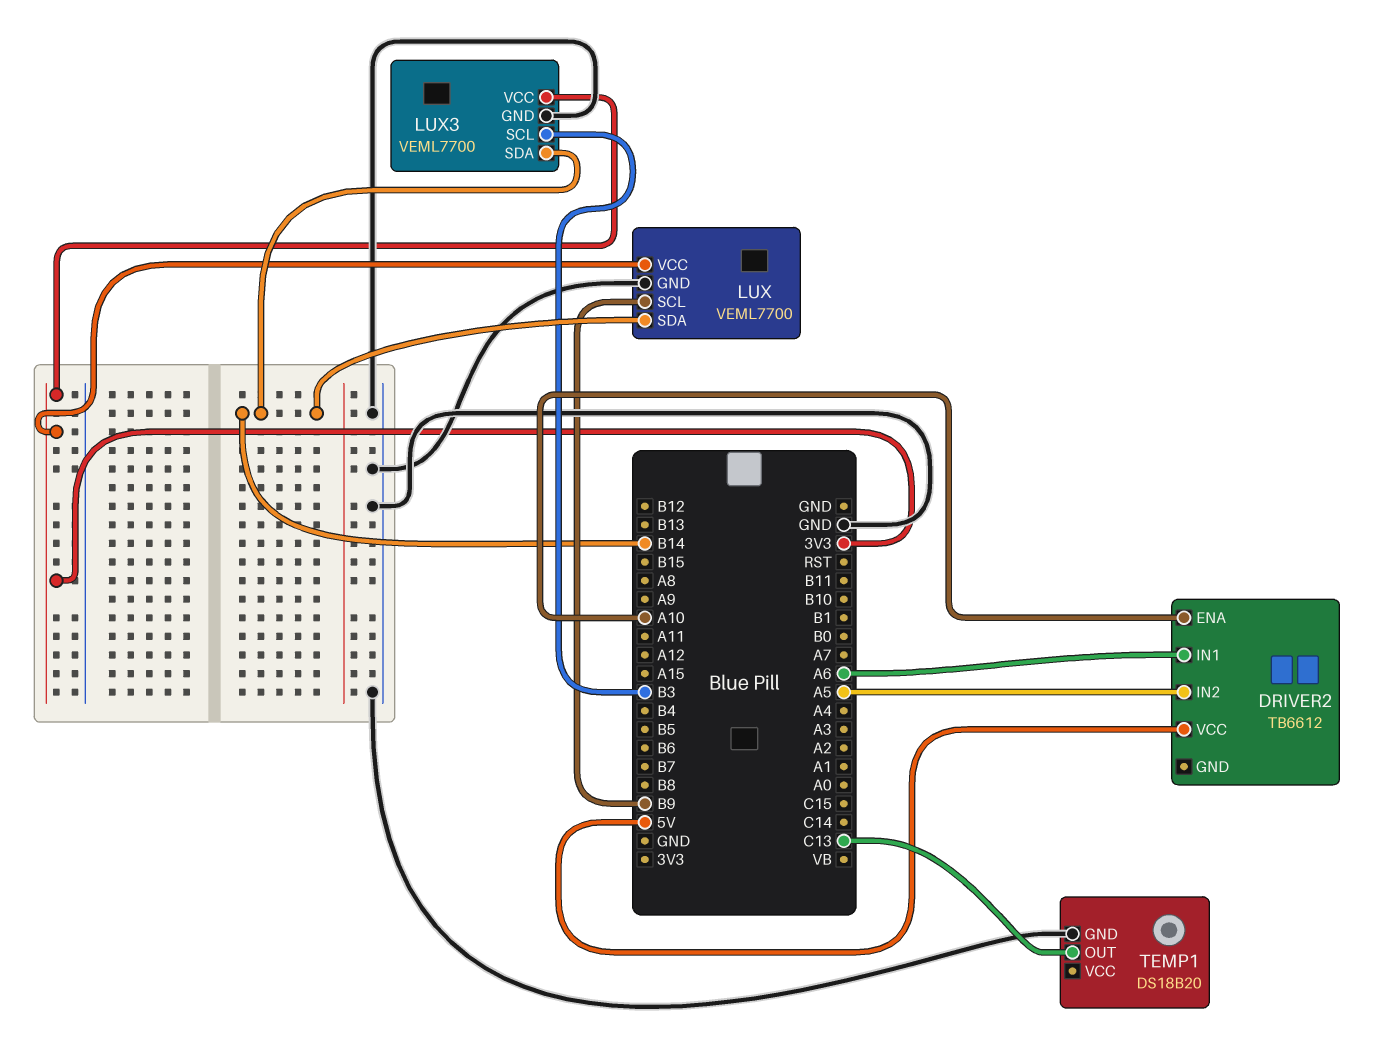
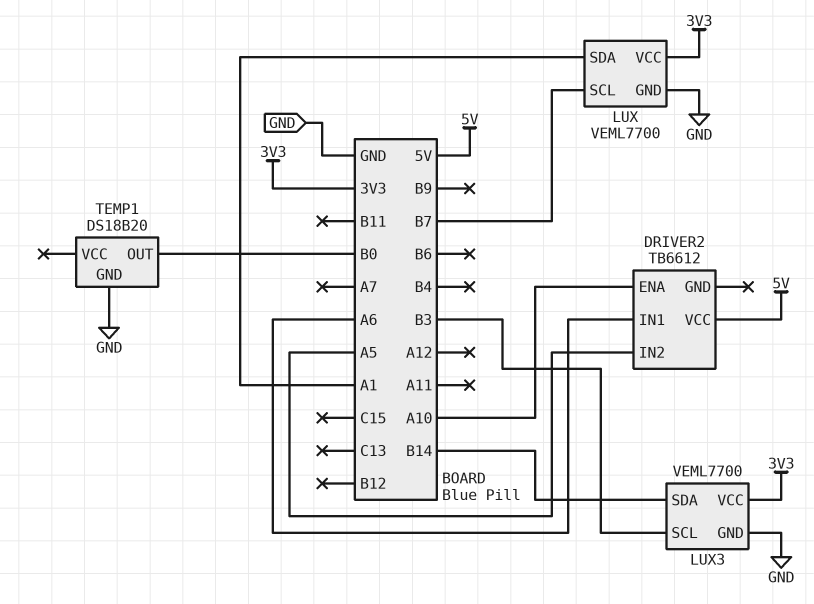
LUX pin SCL: B9 -> B7
LUX pin SDA: B14 -> A1
TEMP1 pin OUT: C13 -> B0

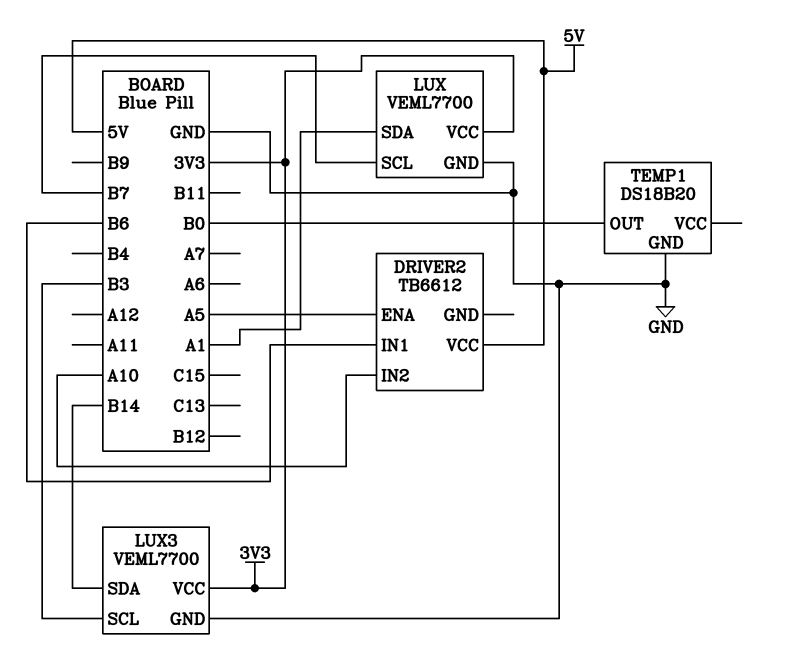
DRIVER2 pin ENA: A10 -> A5
DRIVER2 pin IN1: A6 -> B6
DRIVER2 pin IN2: A5 -> A10

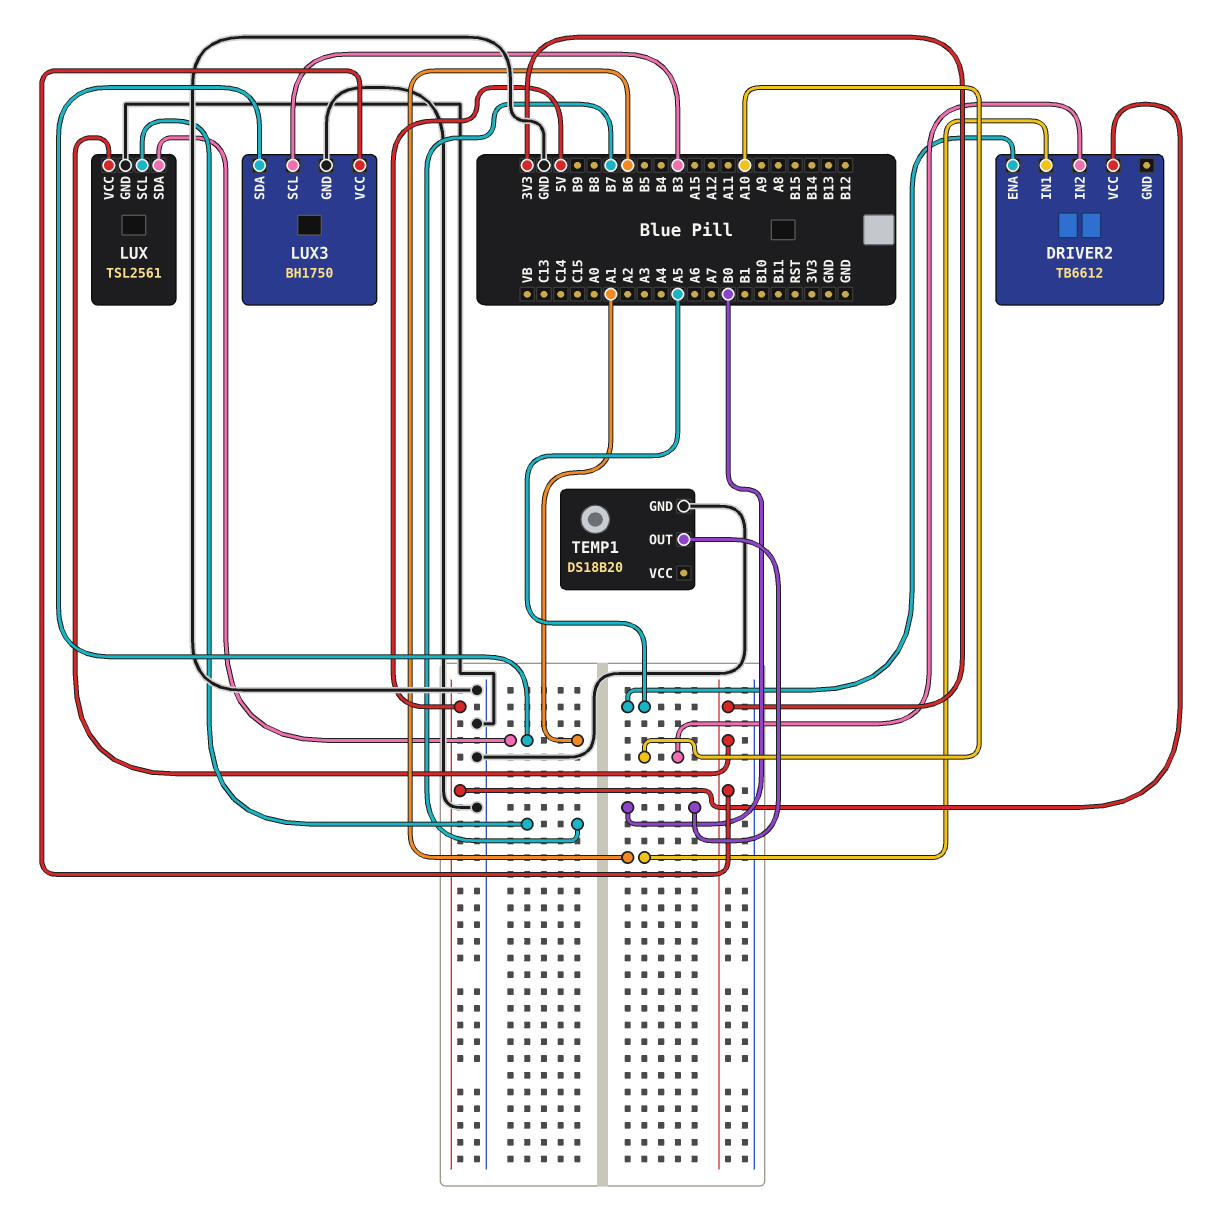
LUX: VEML7700 -> TSL2561
LUX3: VEML7700 -> BH1750
LUX3 pin SDA: B14 -> A1

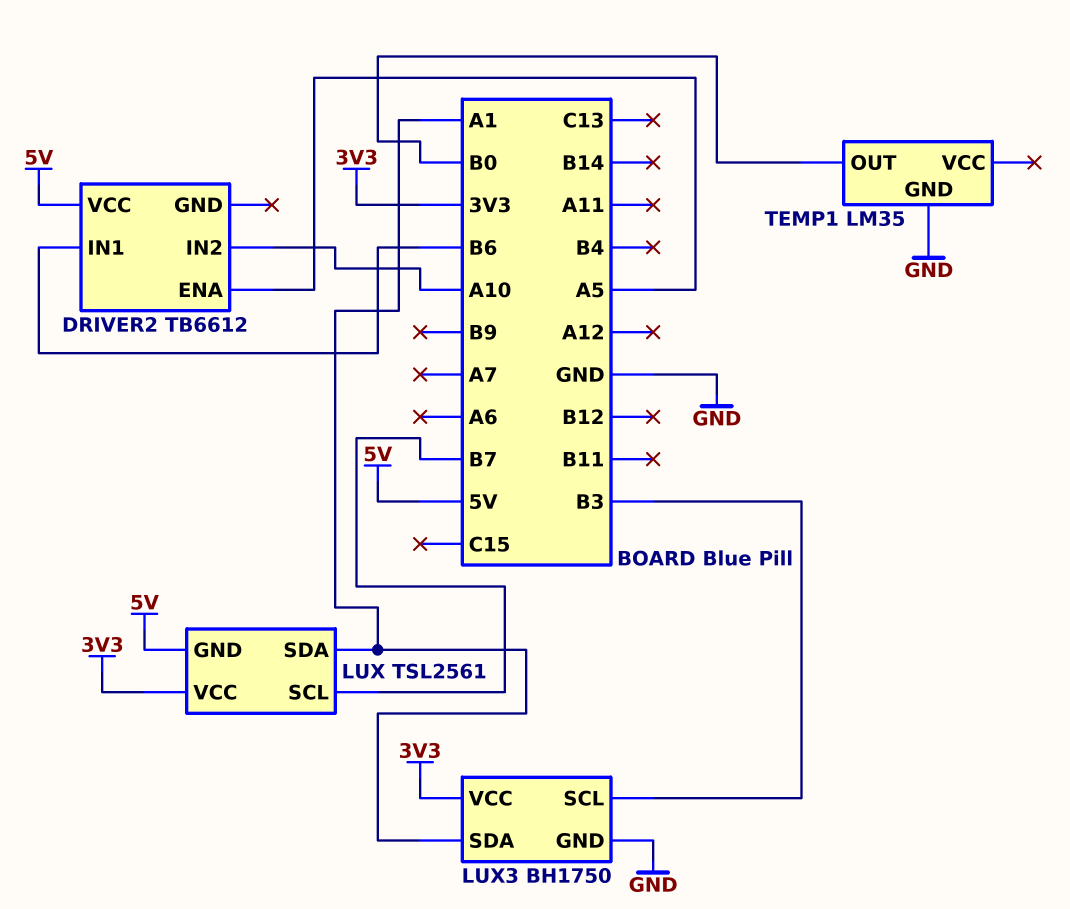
LUX pin GND: GND -> 5V
TEMP1: DS18B20 -> LM35

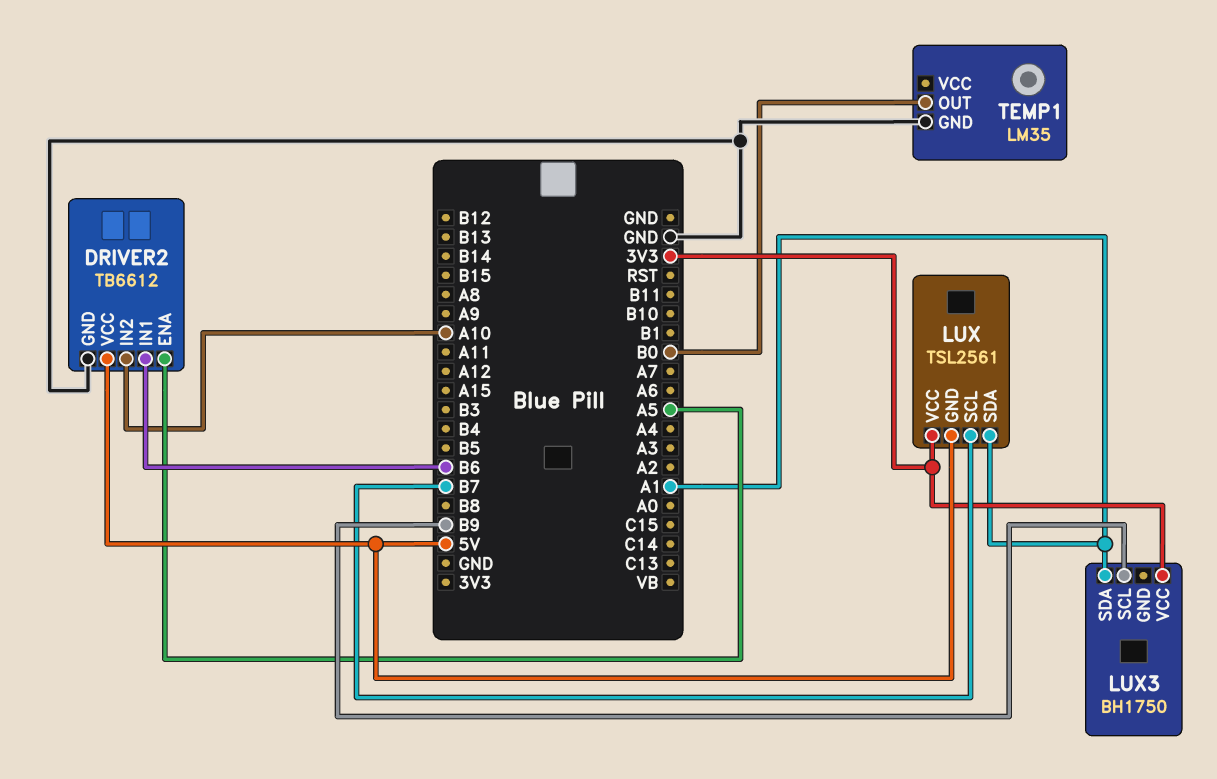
DRIVER2 pin GND: none -> GND
LUX3 pin GND: GND -> none
LUX3 pin SCL: B3 -> B9

